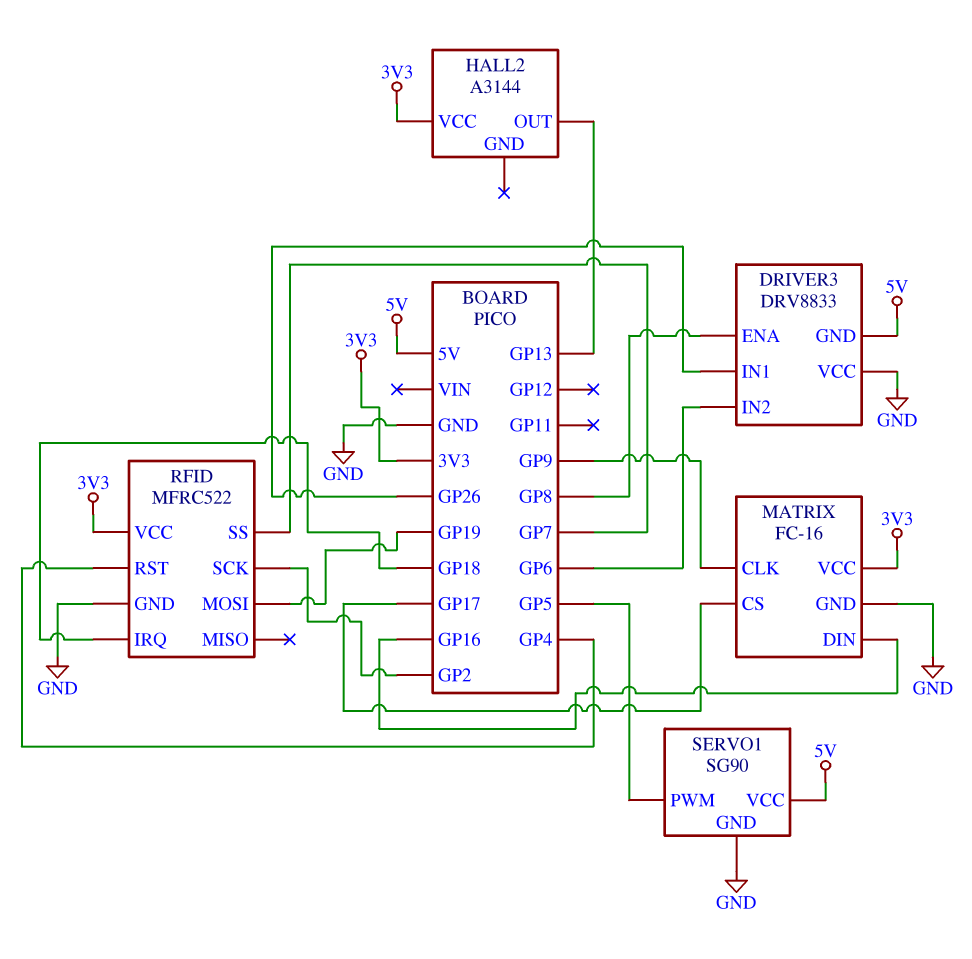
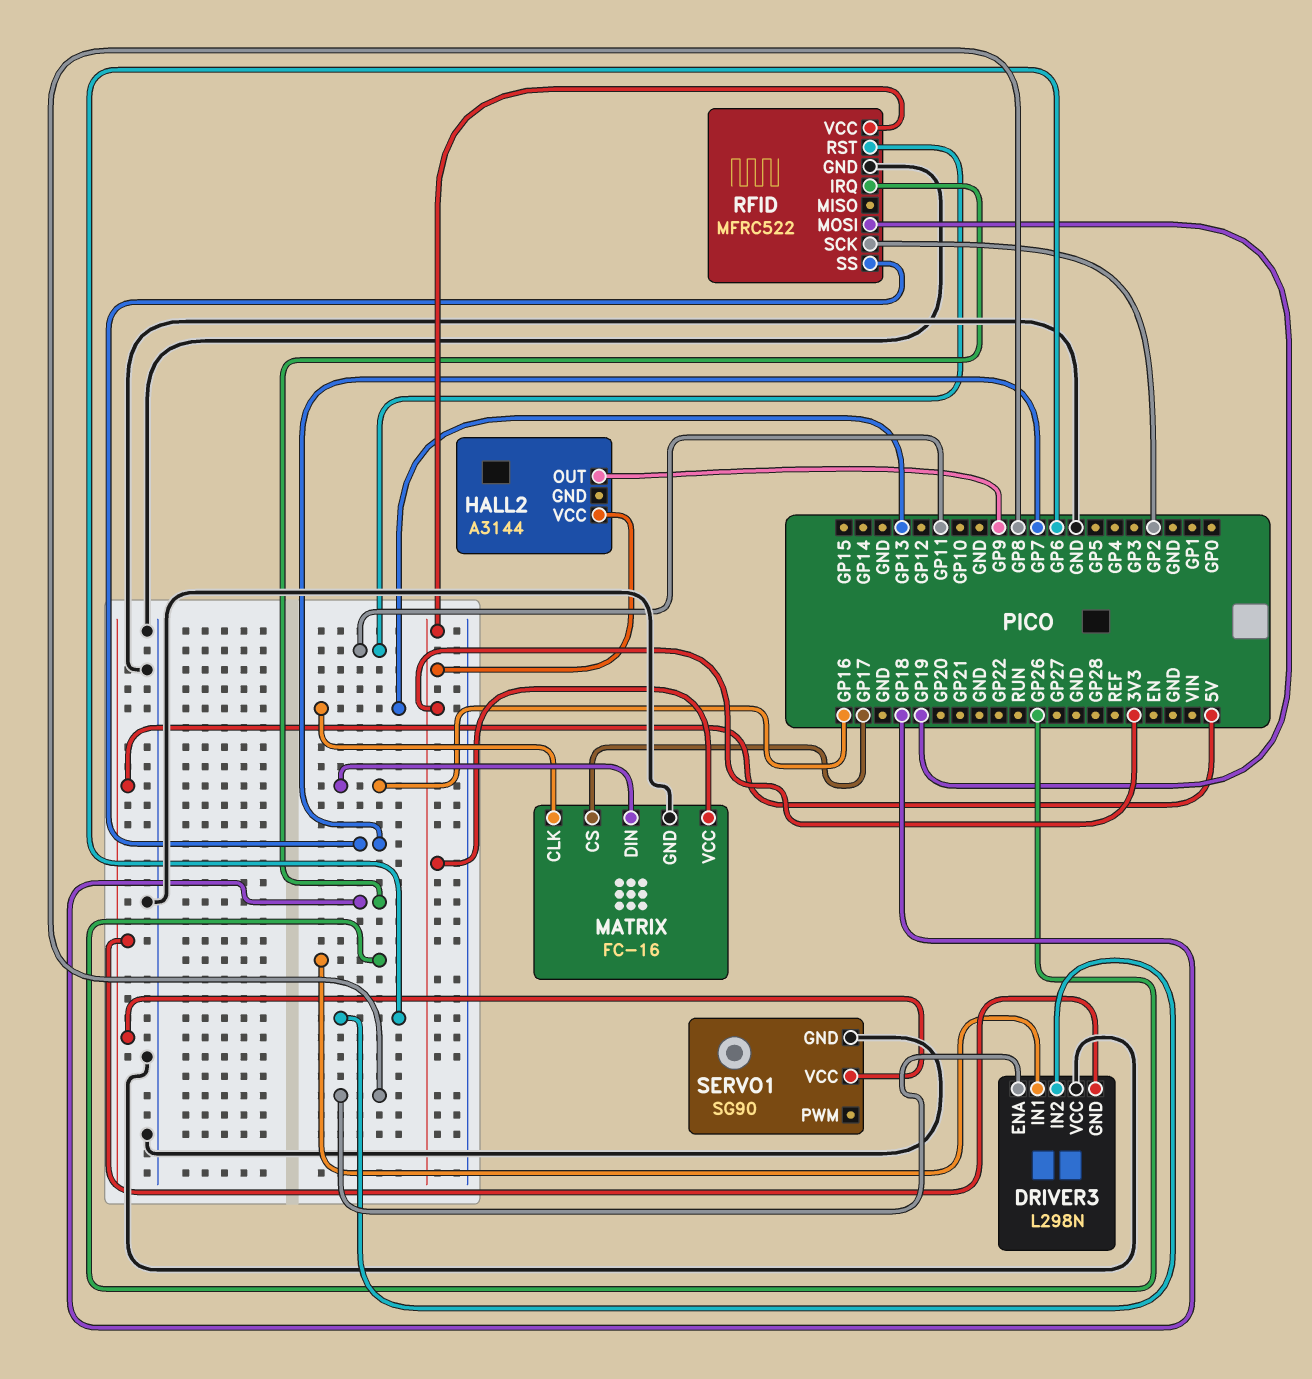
DRIVER3: DRV8833 -> L298N
HALL2 pin OUT: GP13 -> GP9
MATRIX pin CLK: GP9 -> GP13
RFID pin RST: GP4 -> GP11
SERVO1 pin PWM: GP5 -> none

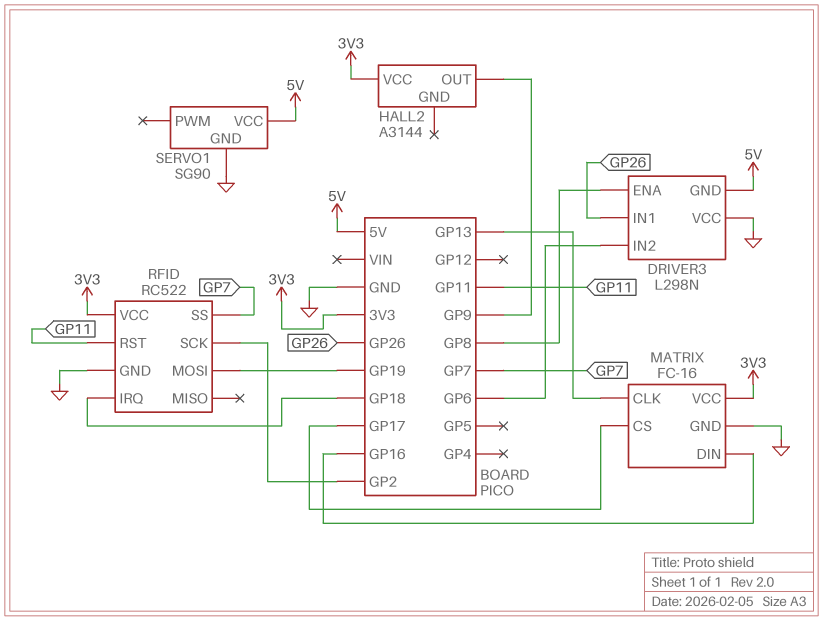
RFID: MFRC522 -> RC522

